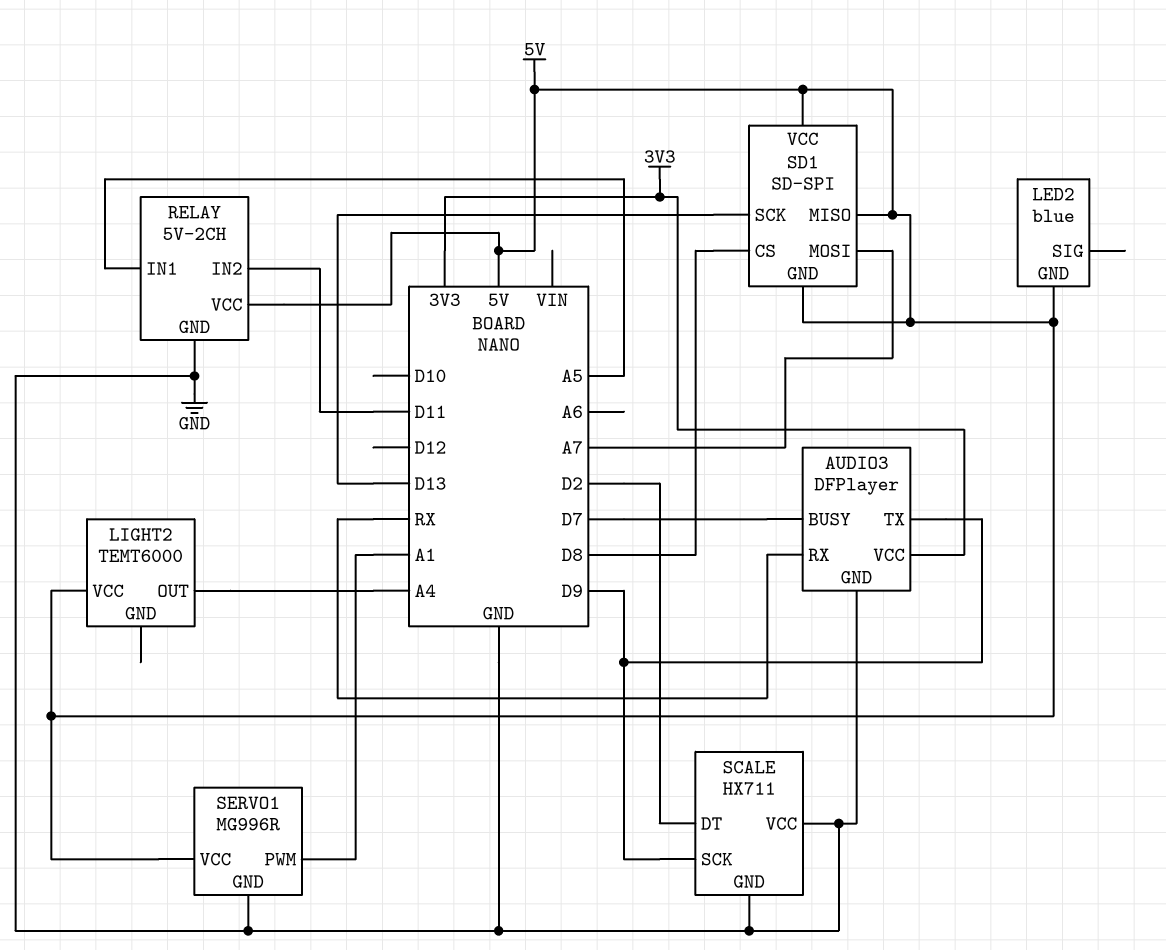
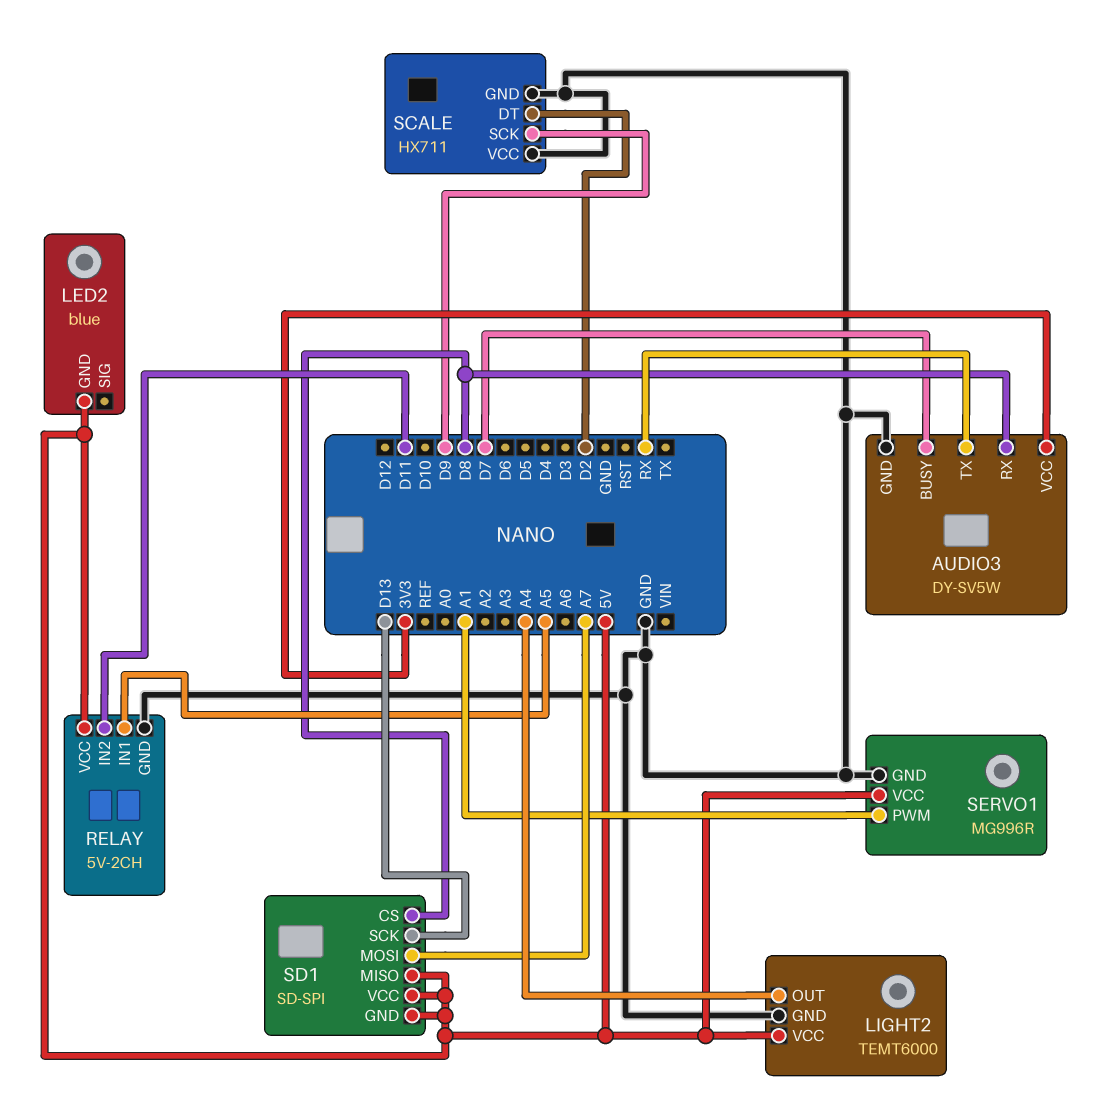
AUDIO3: DFPlayer -> DY-SV5W
AUDIO3 pin RX: RX -> D8
AUDIO3 pin TX: D9 -> RX
LIGHT2 pin GND: none -> GND

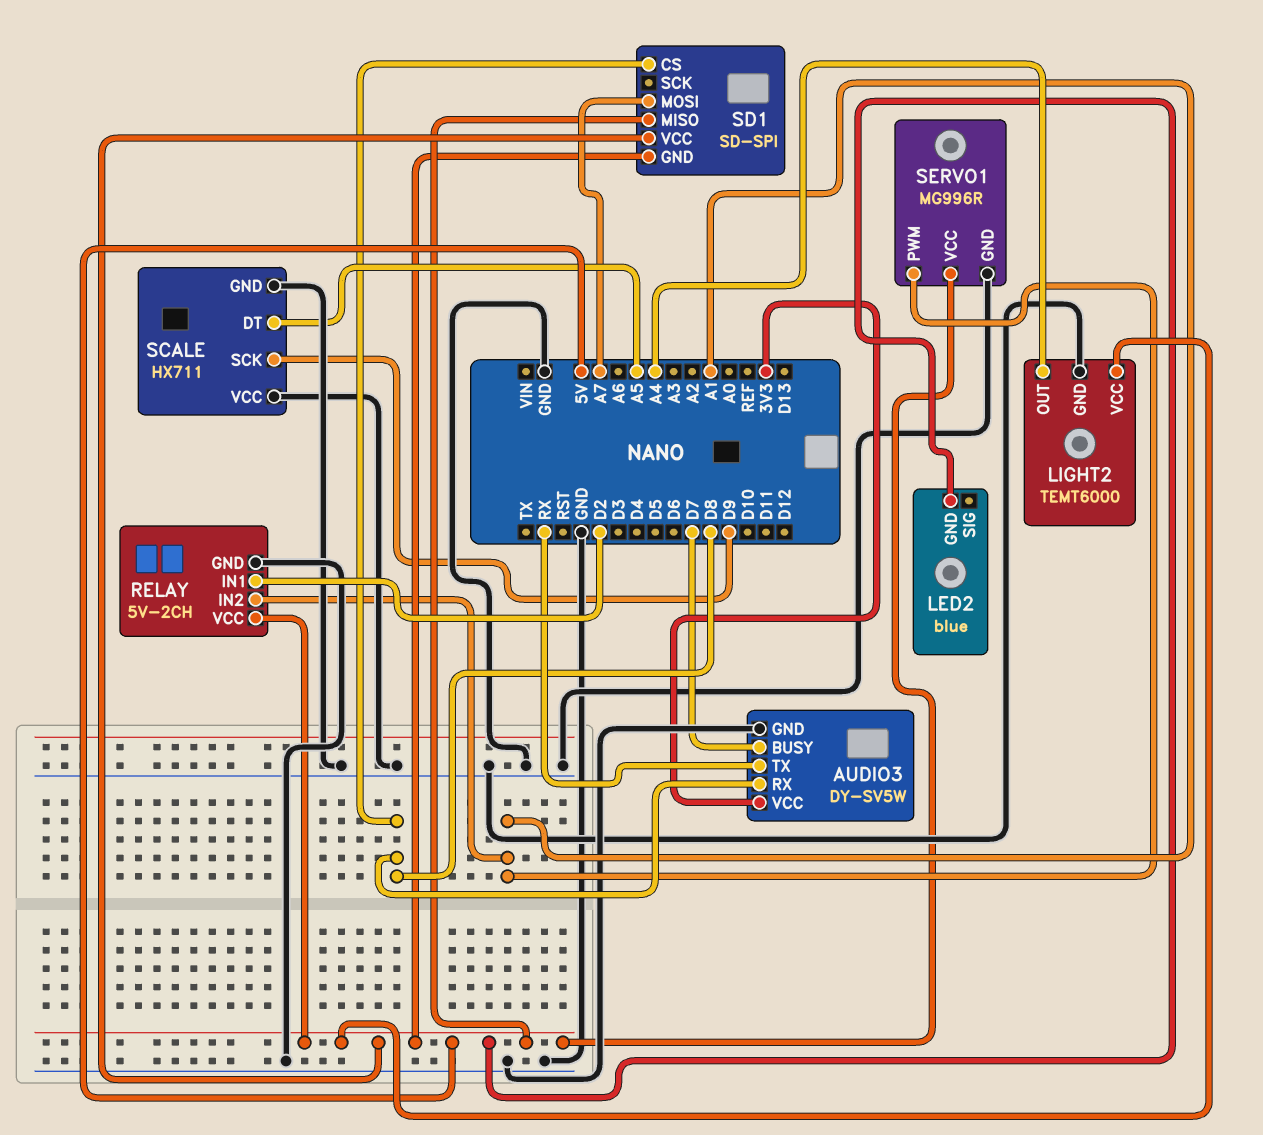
RELAY pin IN1: A5 -> D2
RELAY pin IN2: D11 -> A1
SCALE pin DT: D2 -> A5
SD1 pin SCK: D13 -> none

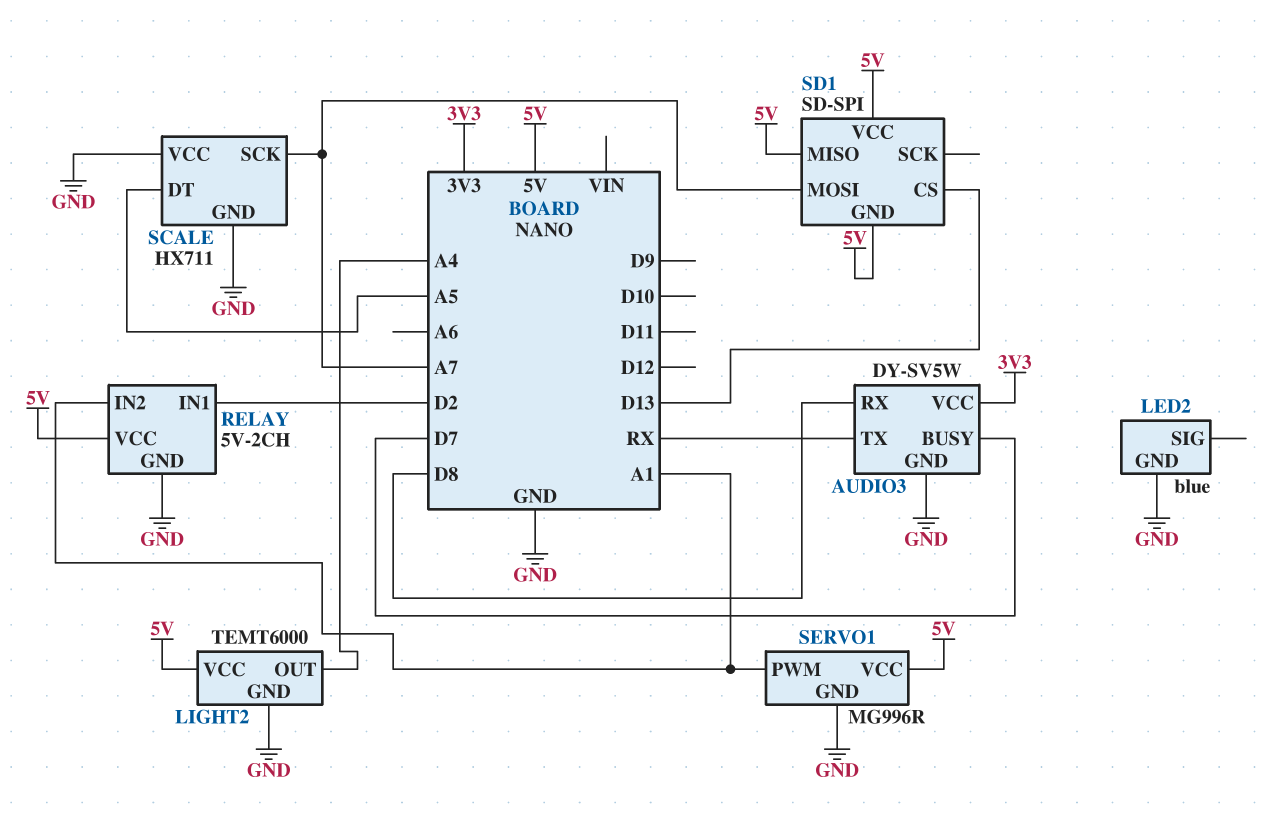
LED2 pin GND: 5V -> GND
SCALE pin SCK: D9 -> A7
SD1 pin CS: D8 -> D13

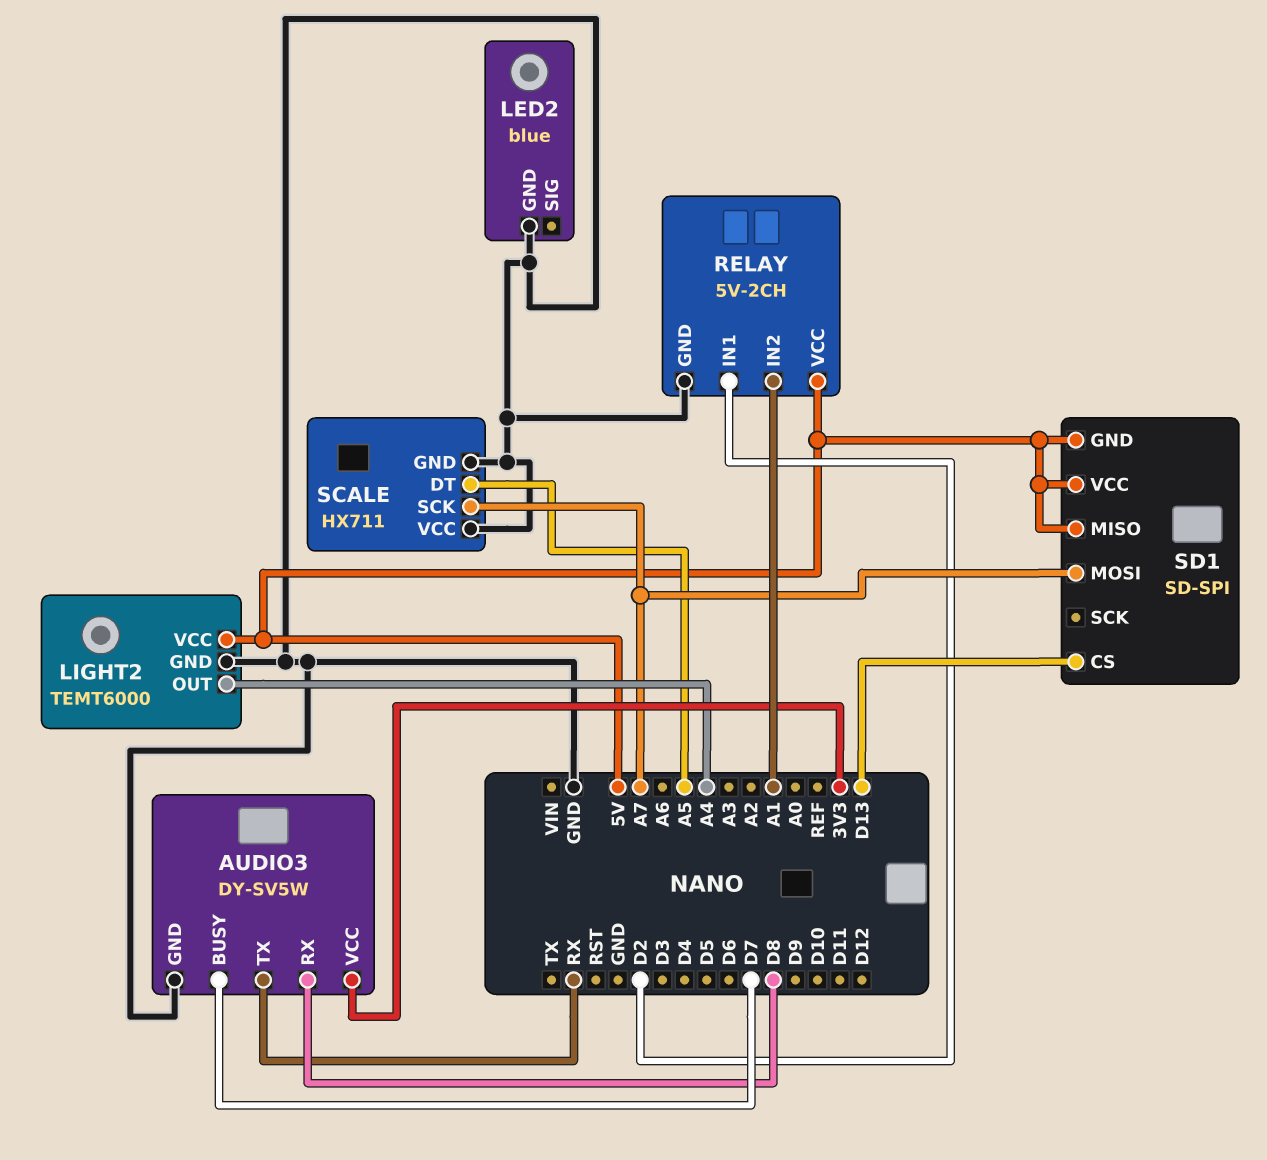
SERVO1: MG996R -> none
SERVO1 pin GND: GND -> none
SERVO1 pin PWM: A1 -> none
SERVO1 pin VCC: 5V -> none

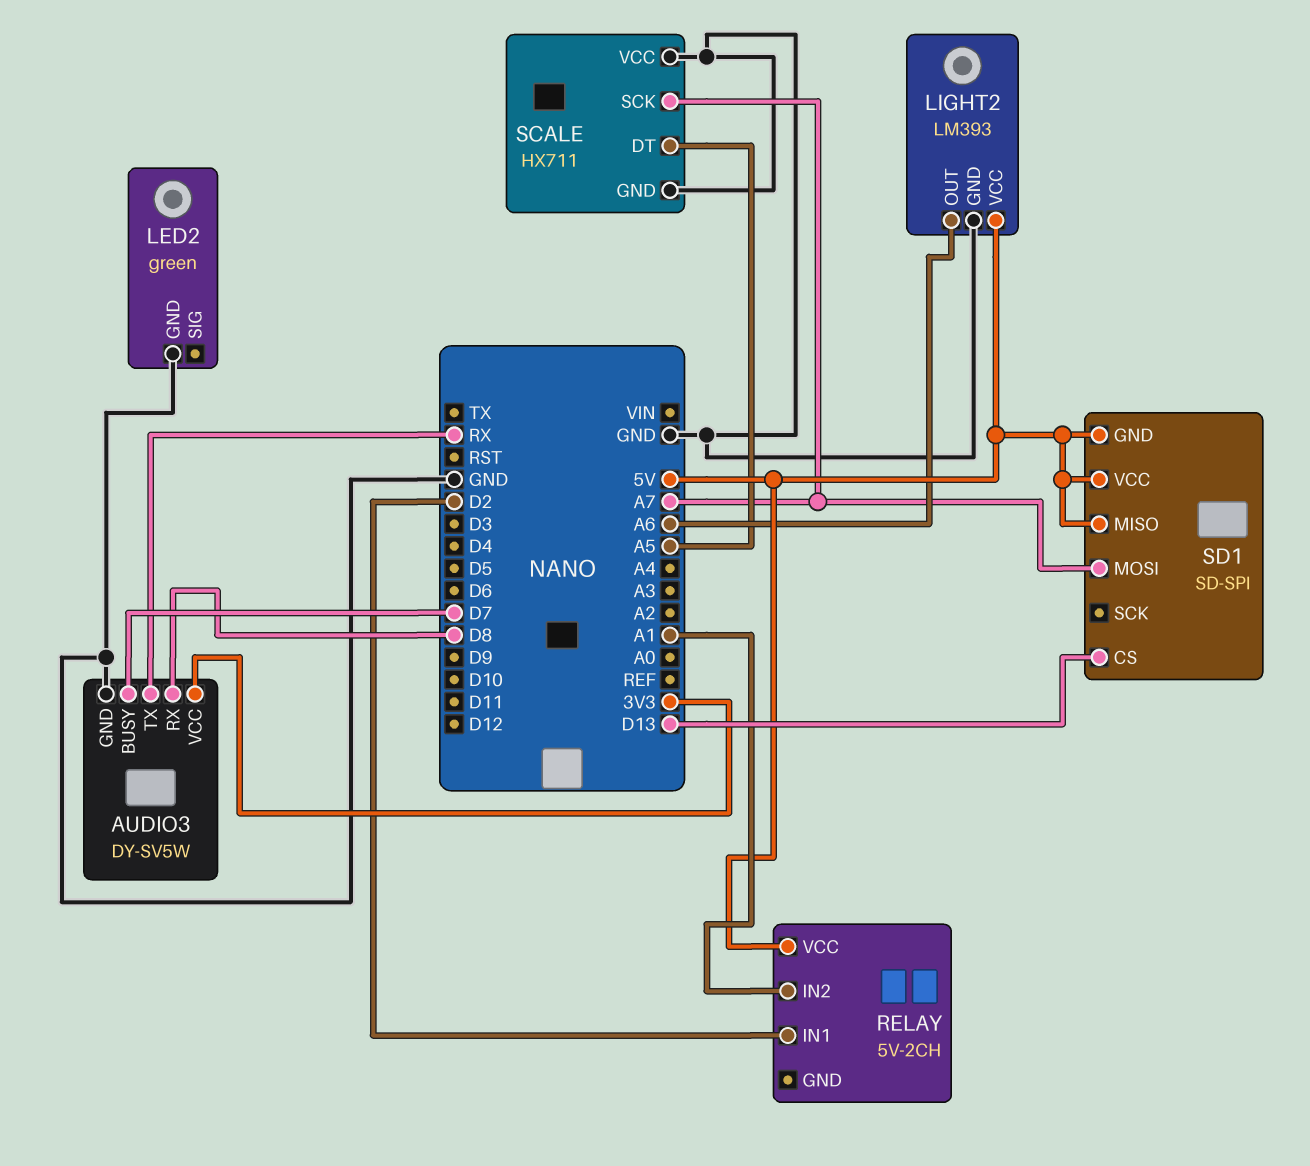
LED2: blue -> green
LIGHT2: TEMT6000 -> LM393
LIGHT2 pin OUT: A4 -> A6
RELAY pin GND: GND -> none

